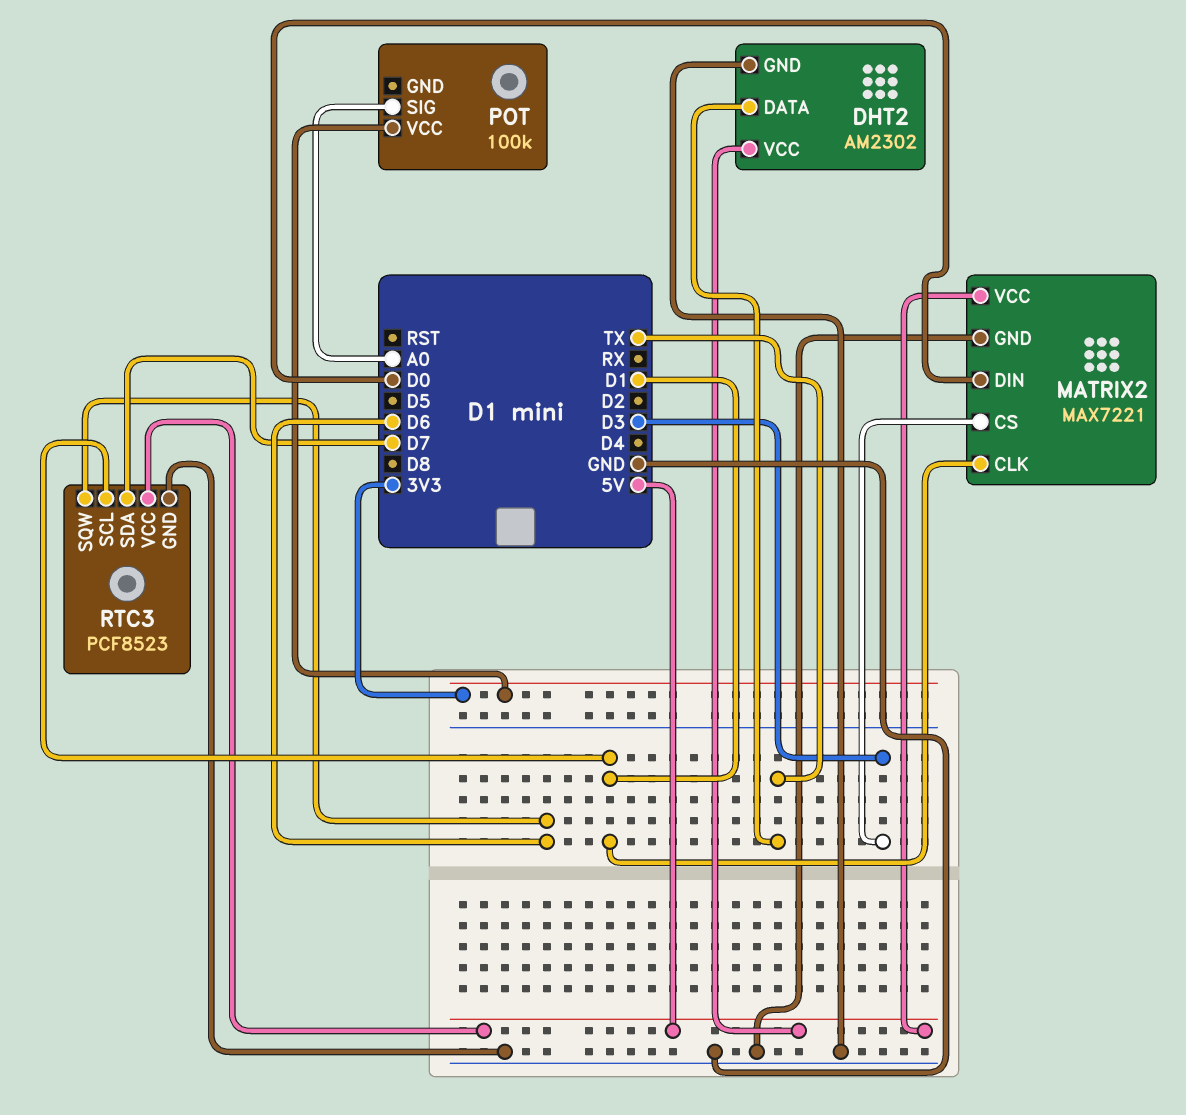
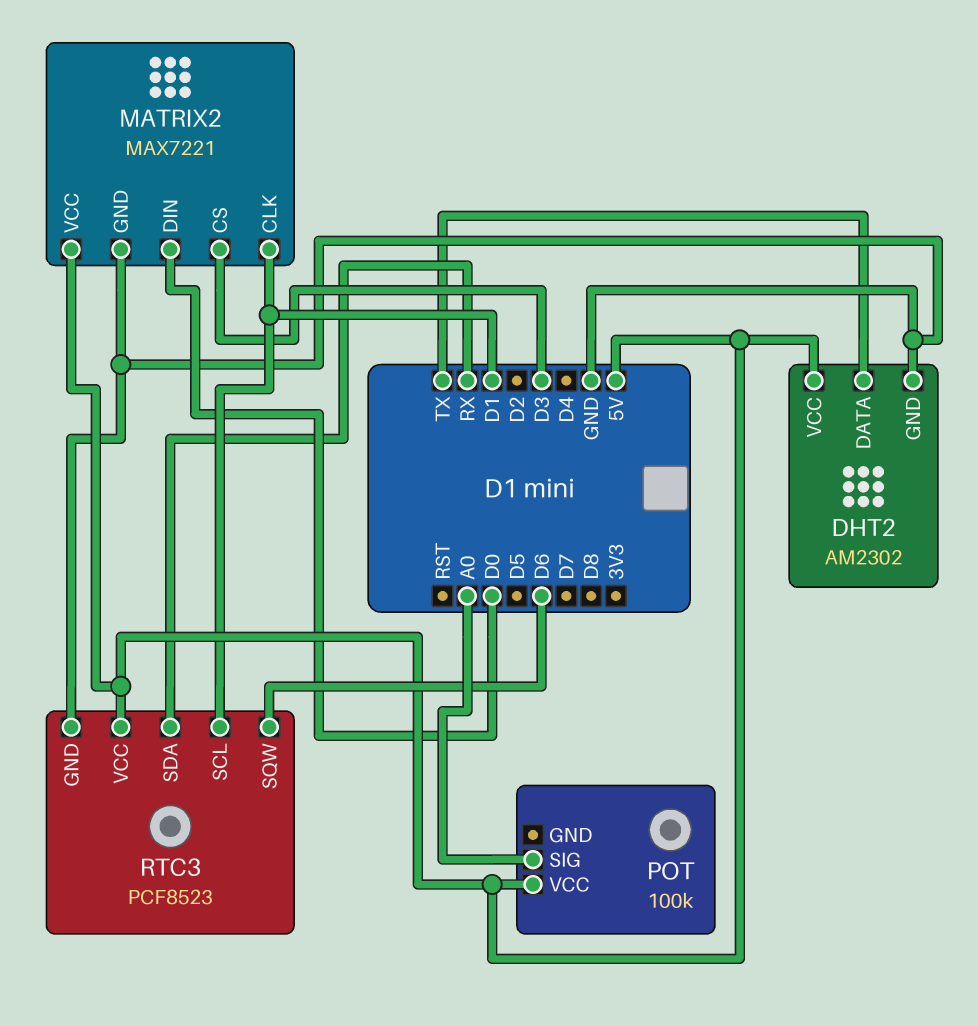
POT pin VCC: 3V3 -> 5V
RTC3 pin SDA: D7 -> RX

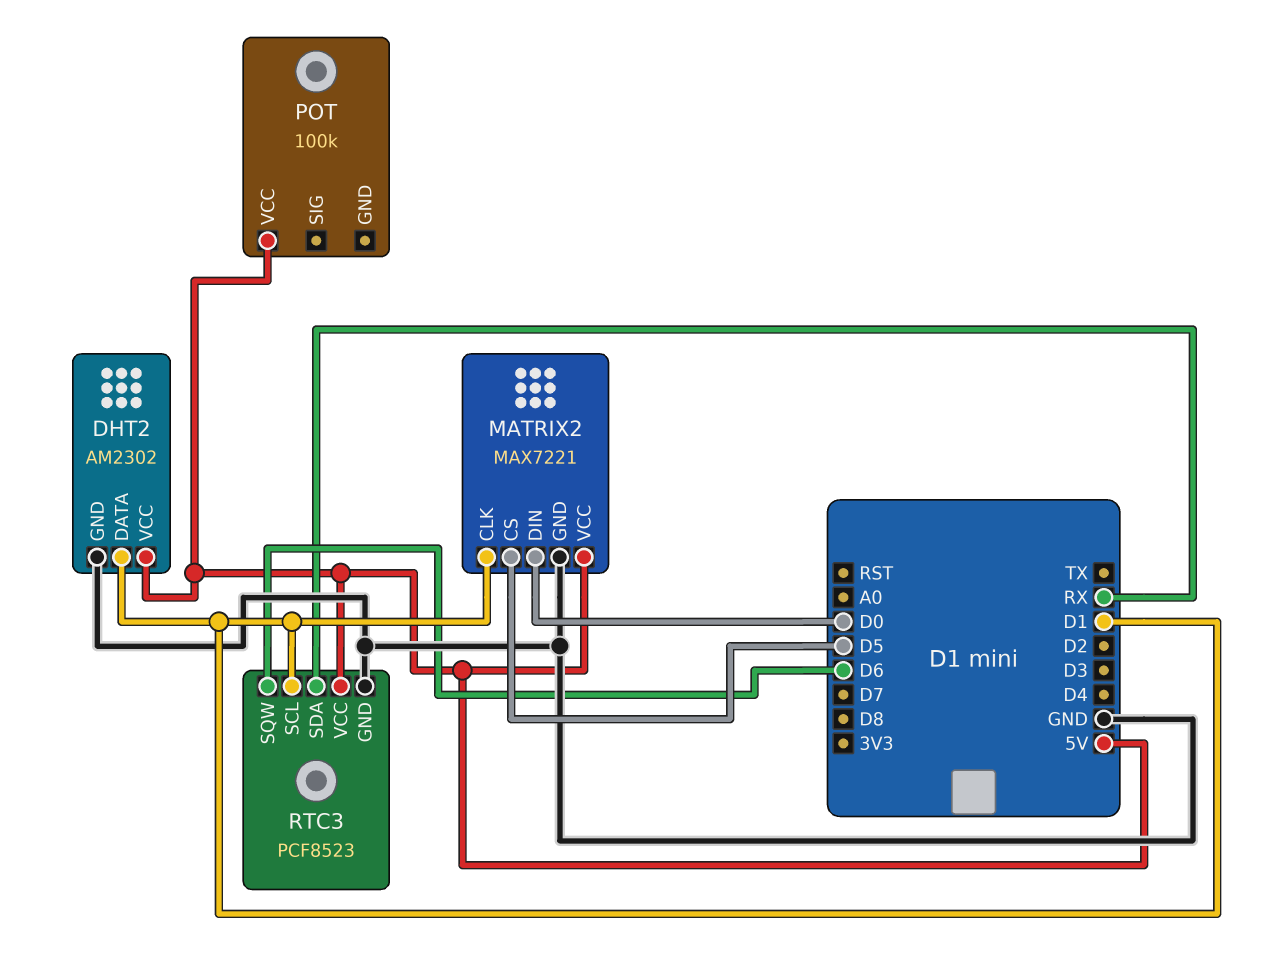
DHT2 pin DATA: TX -> D1
MATRIX2 pin CS: D3 -> D5
POT pin SIG: A0 -> none

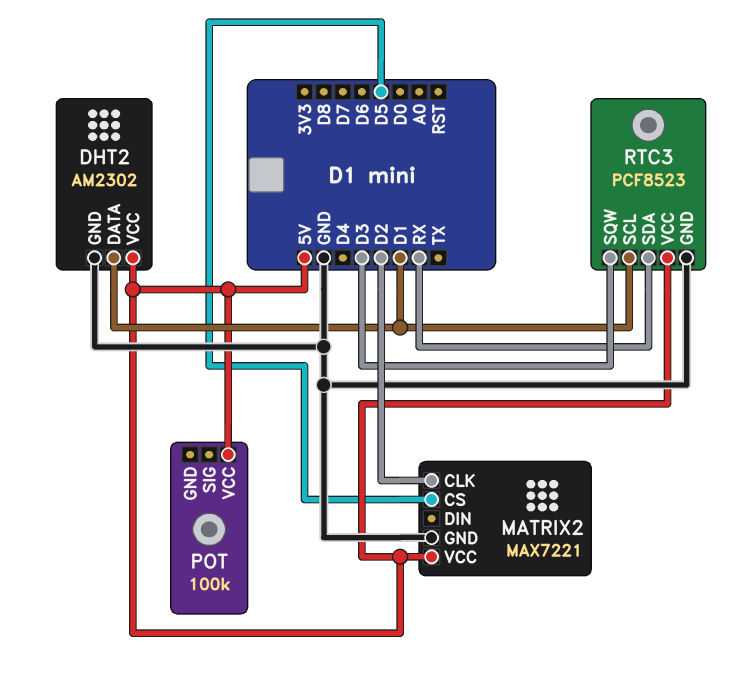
MATRIX2 pin CLK: D1 -> D2
MATRIX2 pin DIN: D0 -> none
RTC3 pin SQW: D6 -> D3

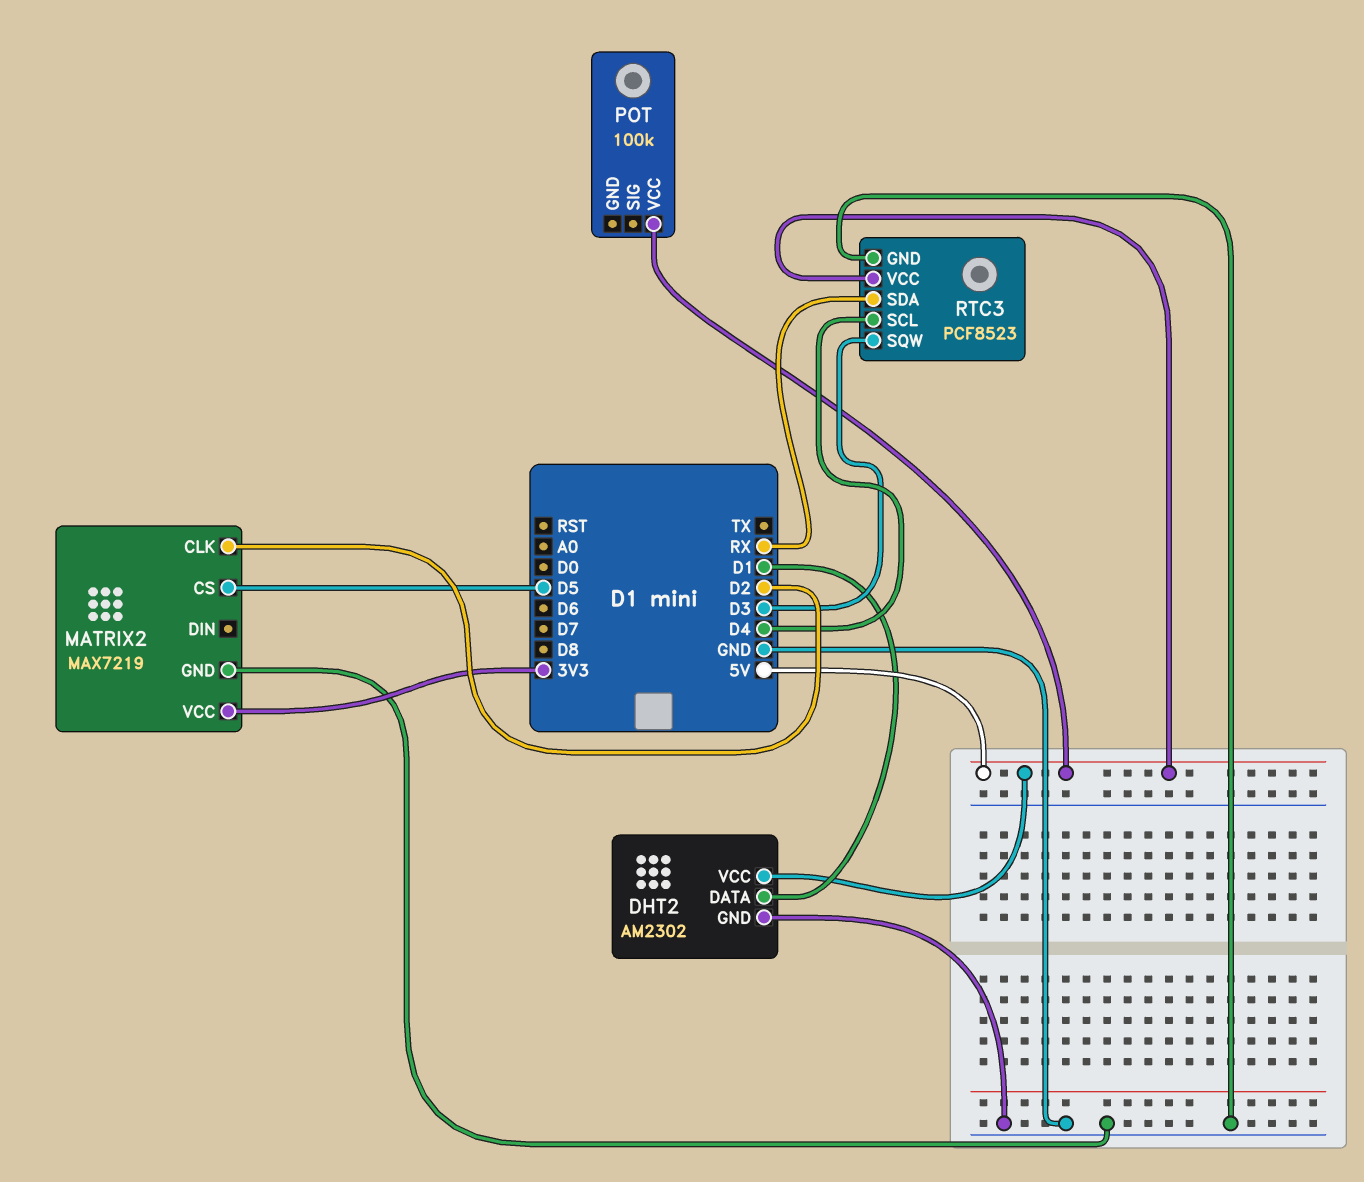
MATRIX2: MAX7221 -> MAX7219
MATRIX2 pin VCC: 5V -> 3V3
RTC3 pin SCL: D1 -> D4

